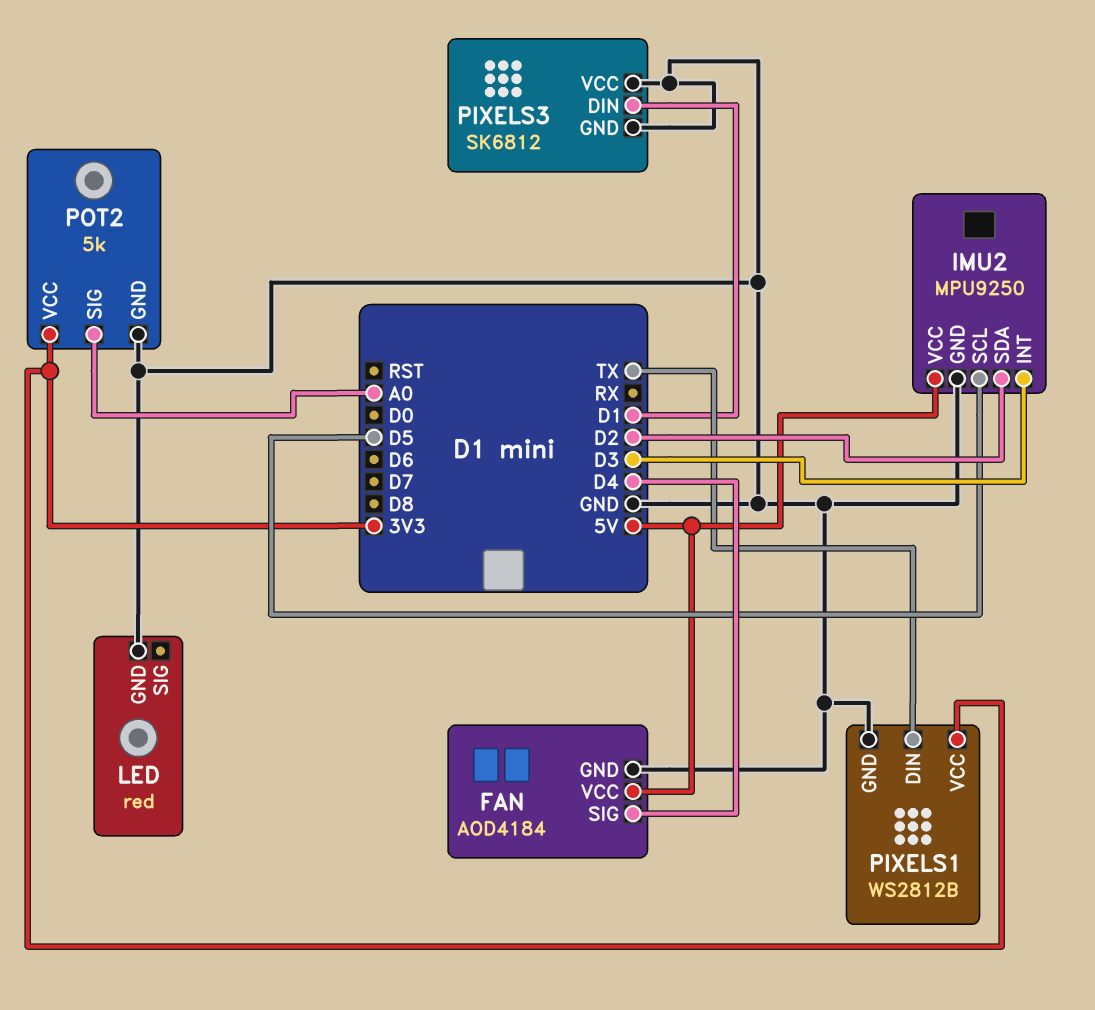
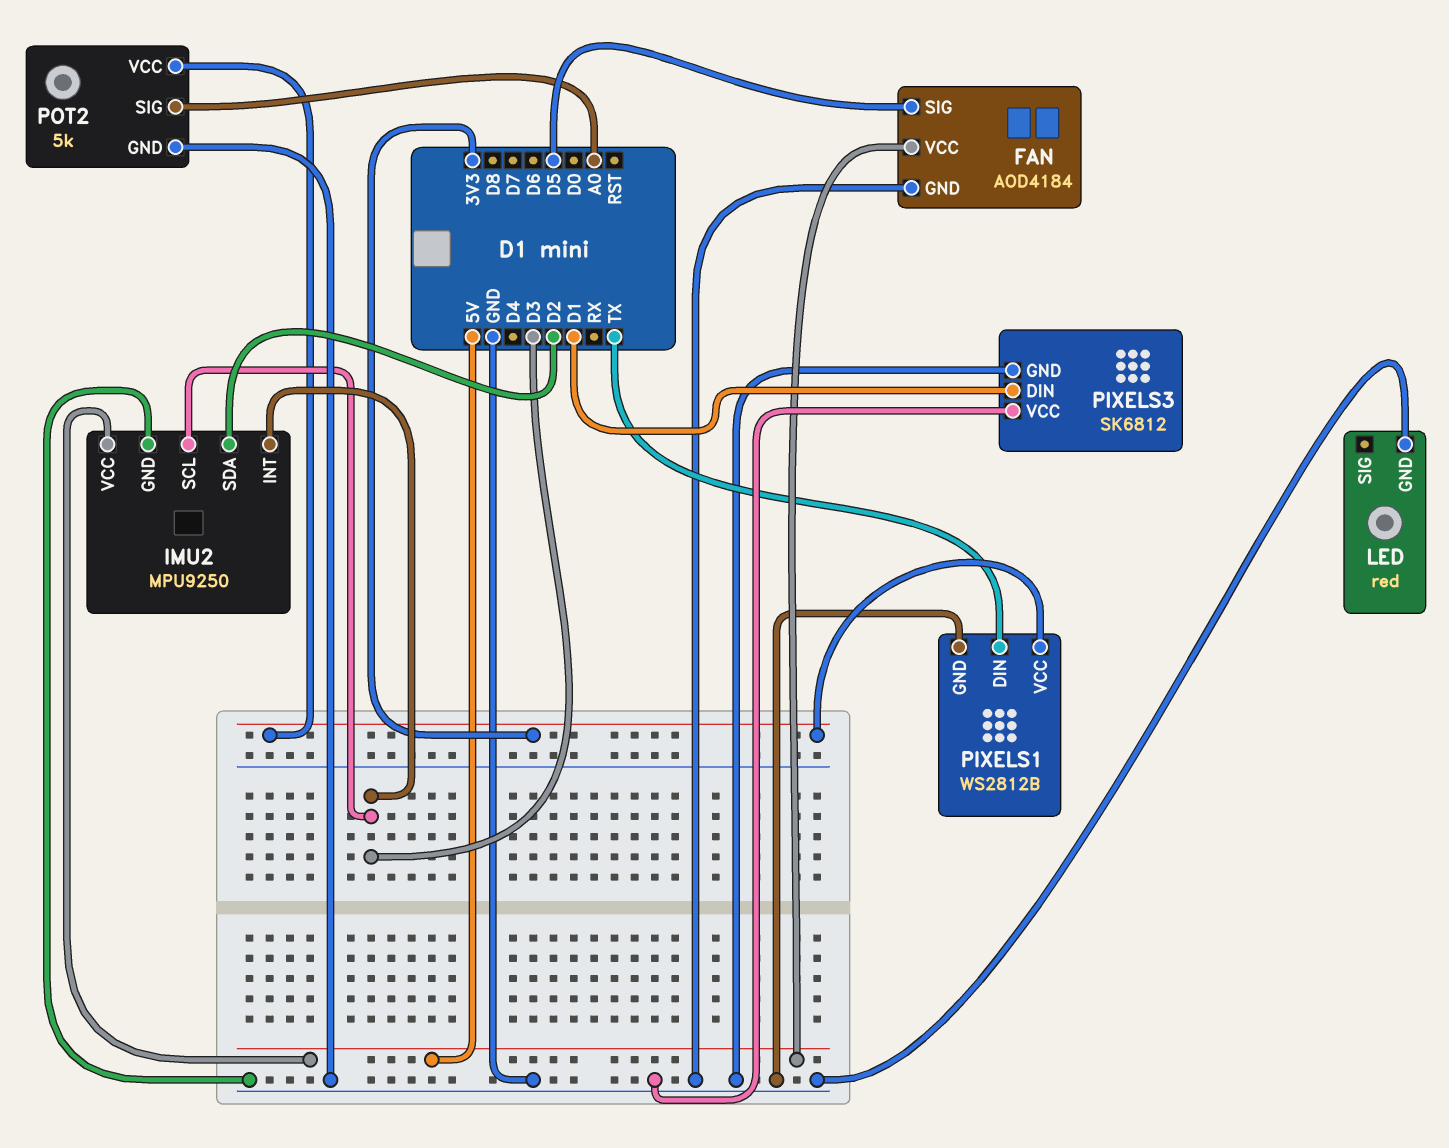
FAN pin SIG: D4 -> D5
IMU2 pin SCL: D5 -> D3

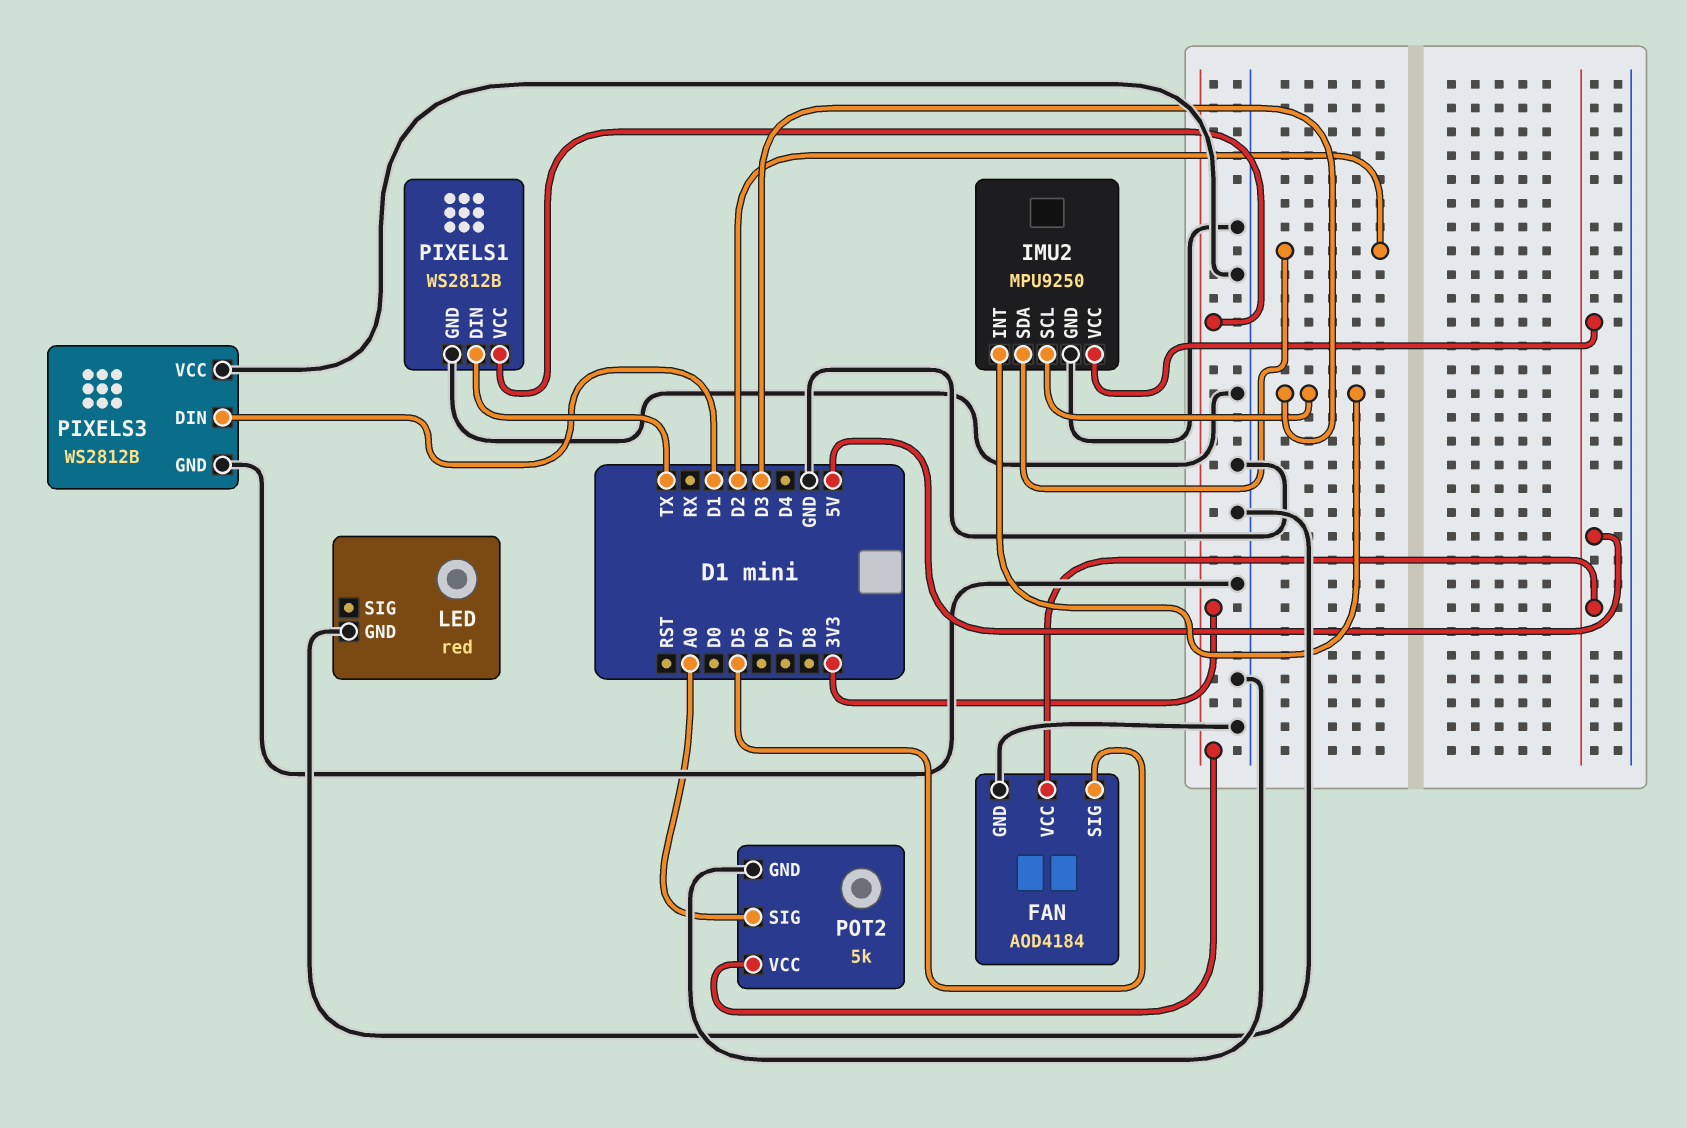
PIXELS3: SK6812 -> WS2812B

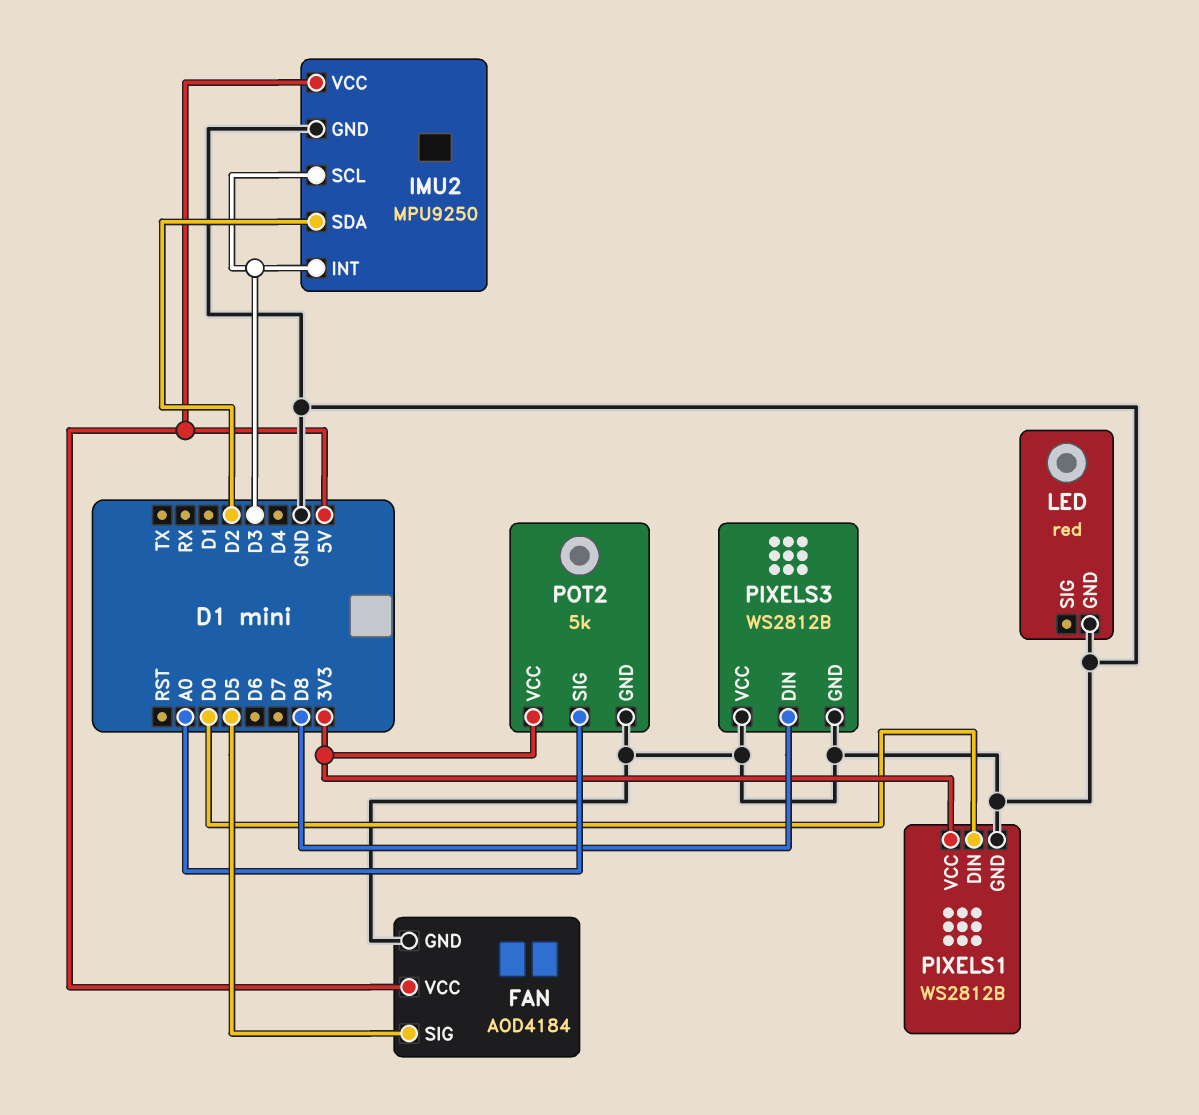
PIXELS1 pin DIN: TX -> D0
PIXELS3 pin DIN: D1 -> D8

